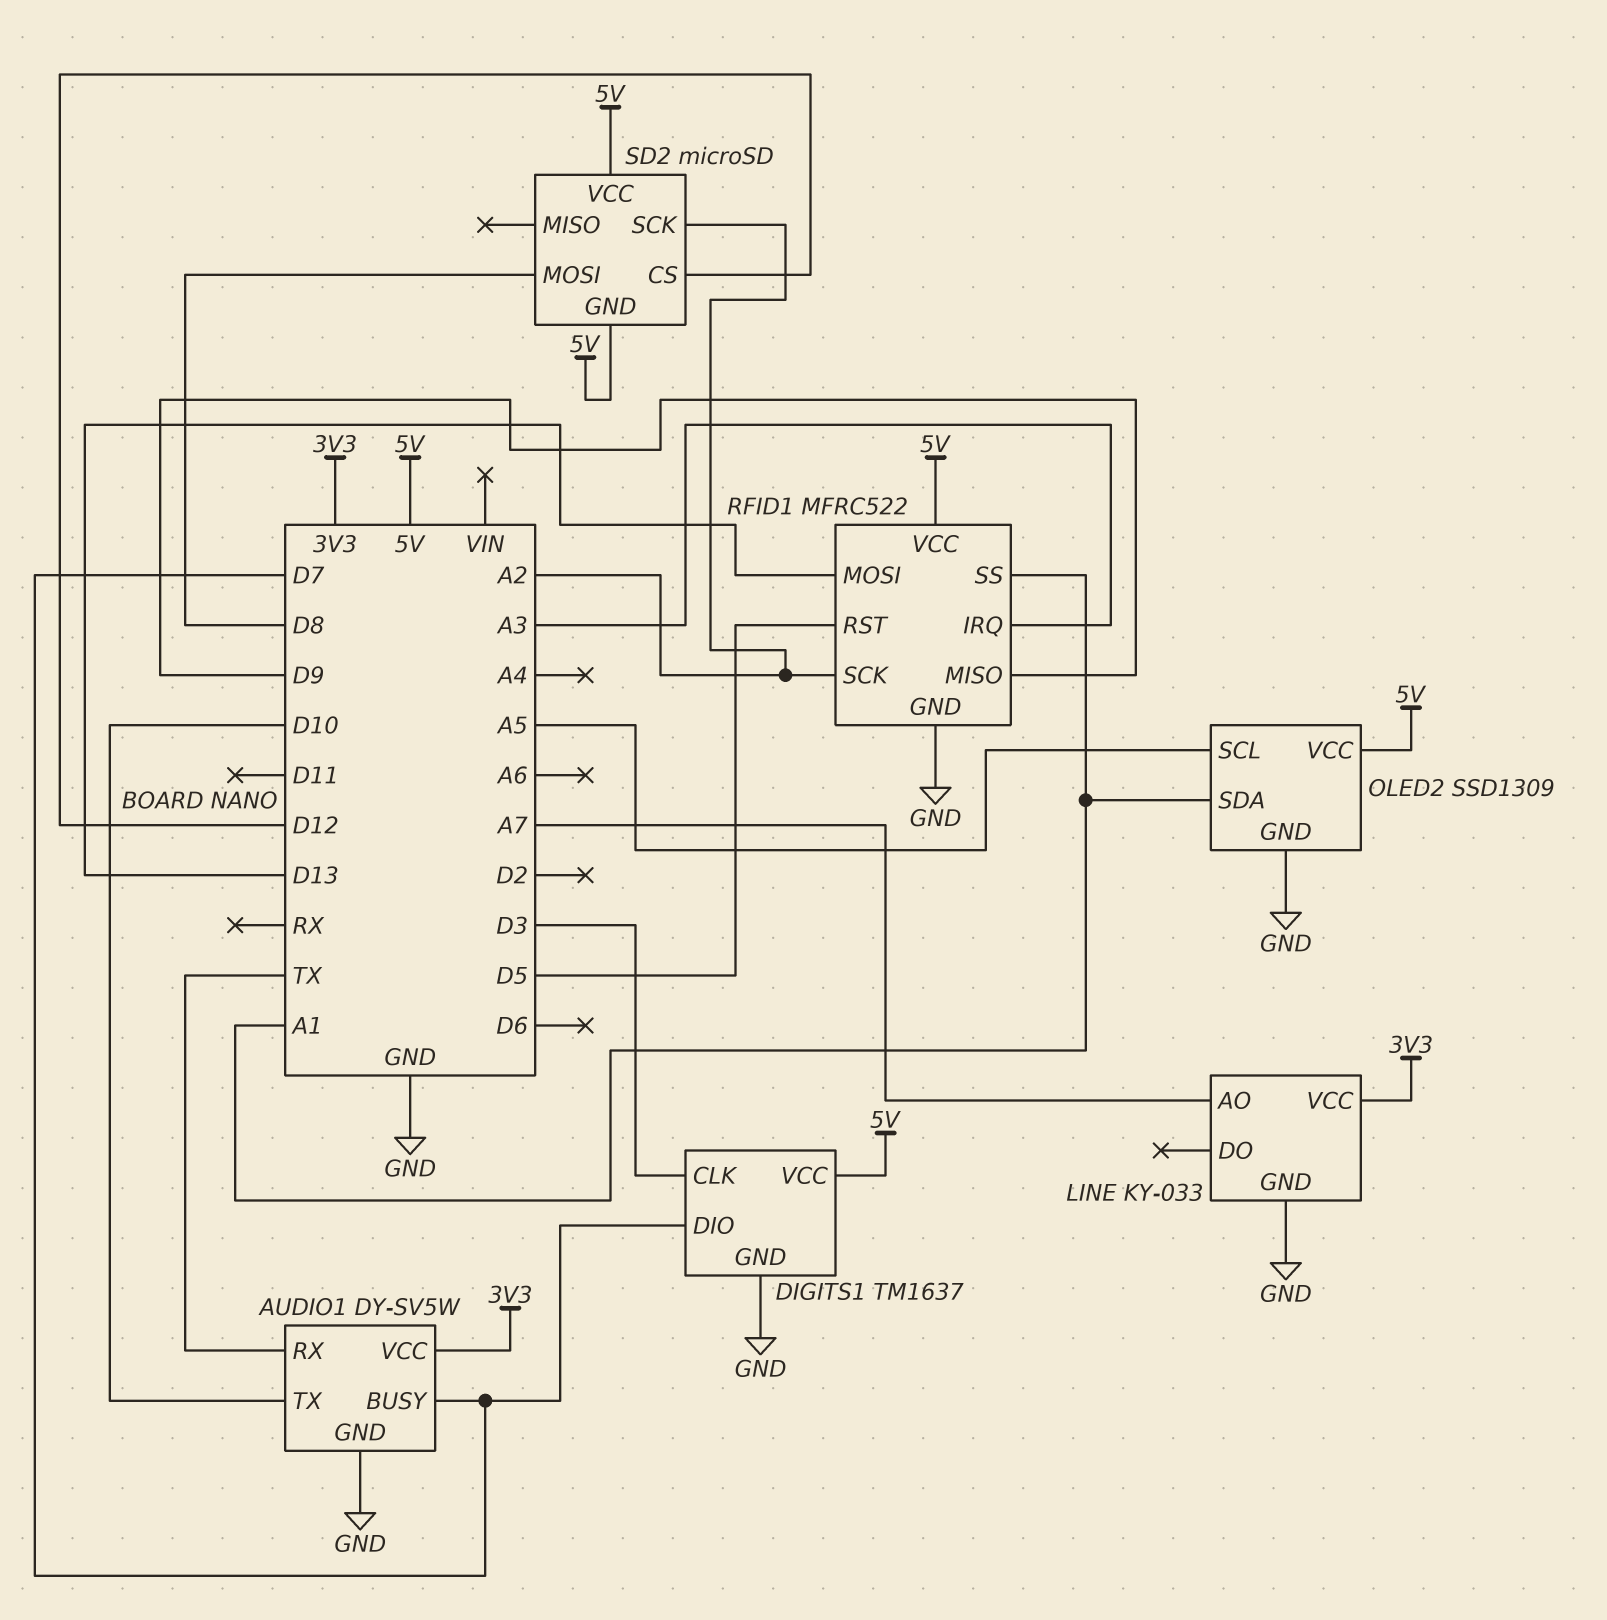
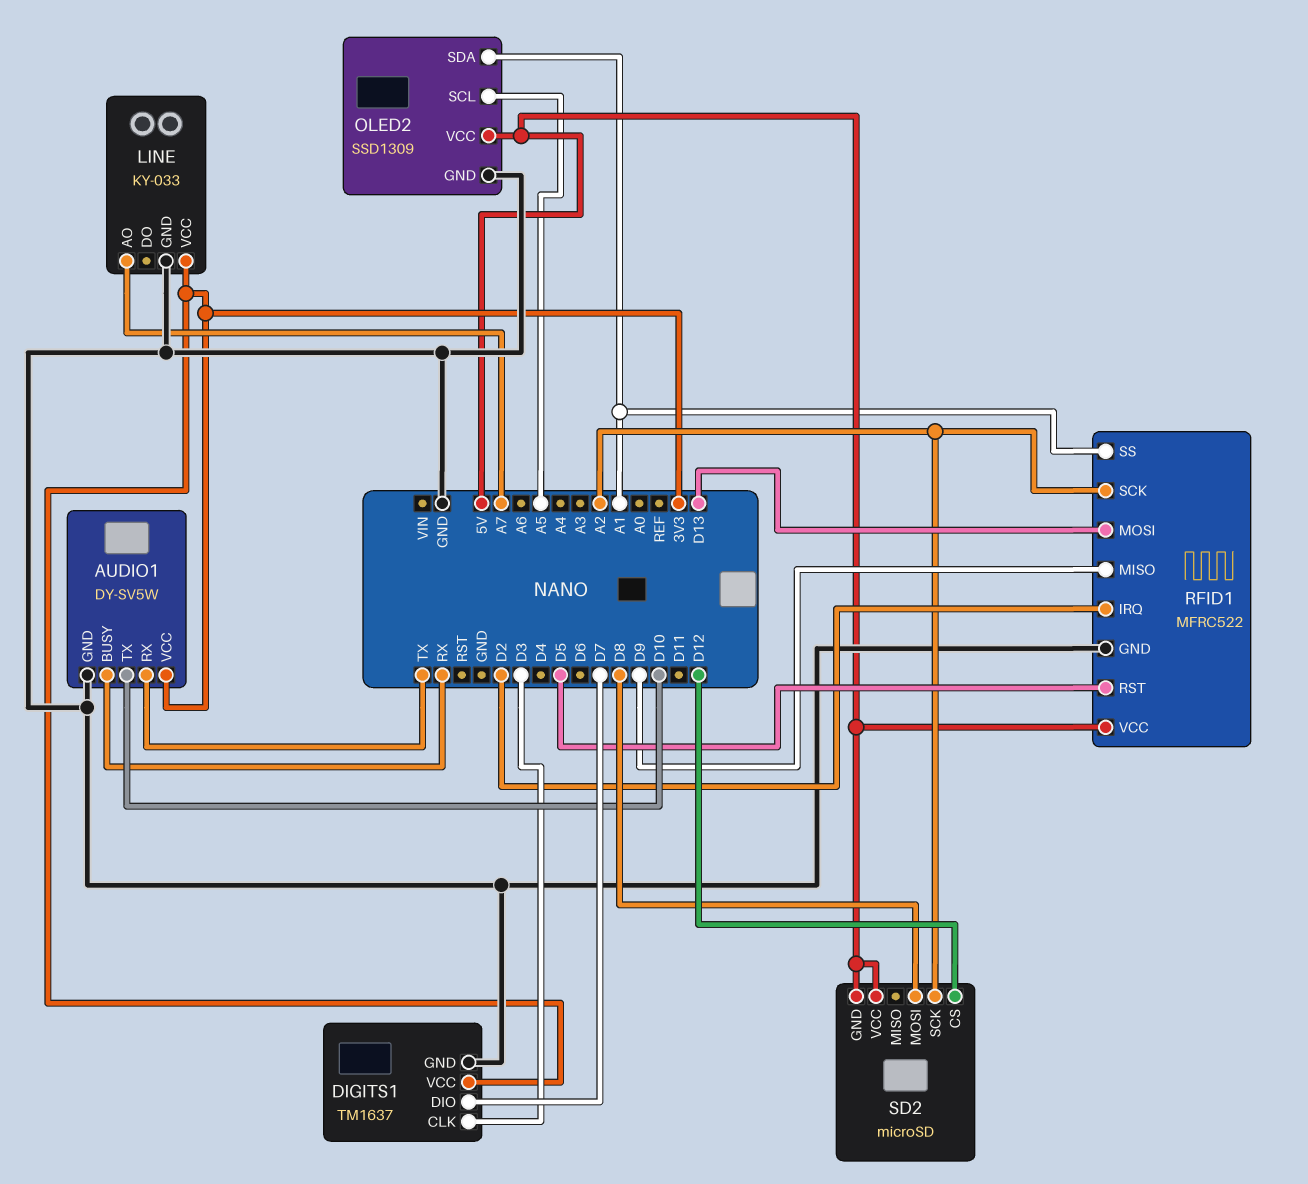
AUDIO1 pin BUSY: D7 -> RX
DIGITS1 pin VCC: 5V -> 3V3
RFID1 pin IRQ: A3 -> D2

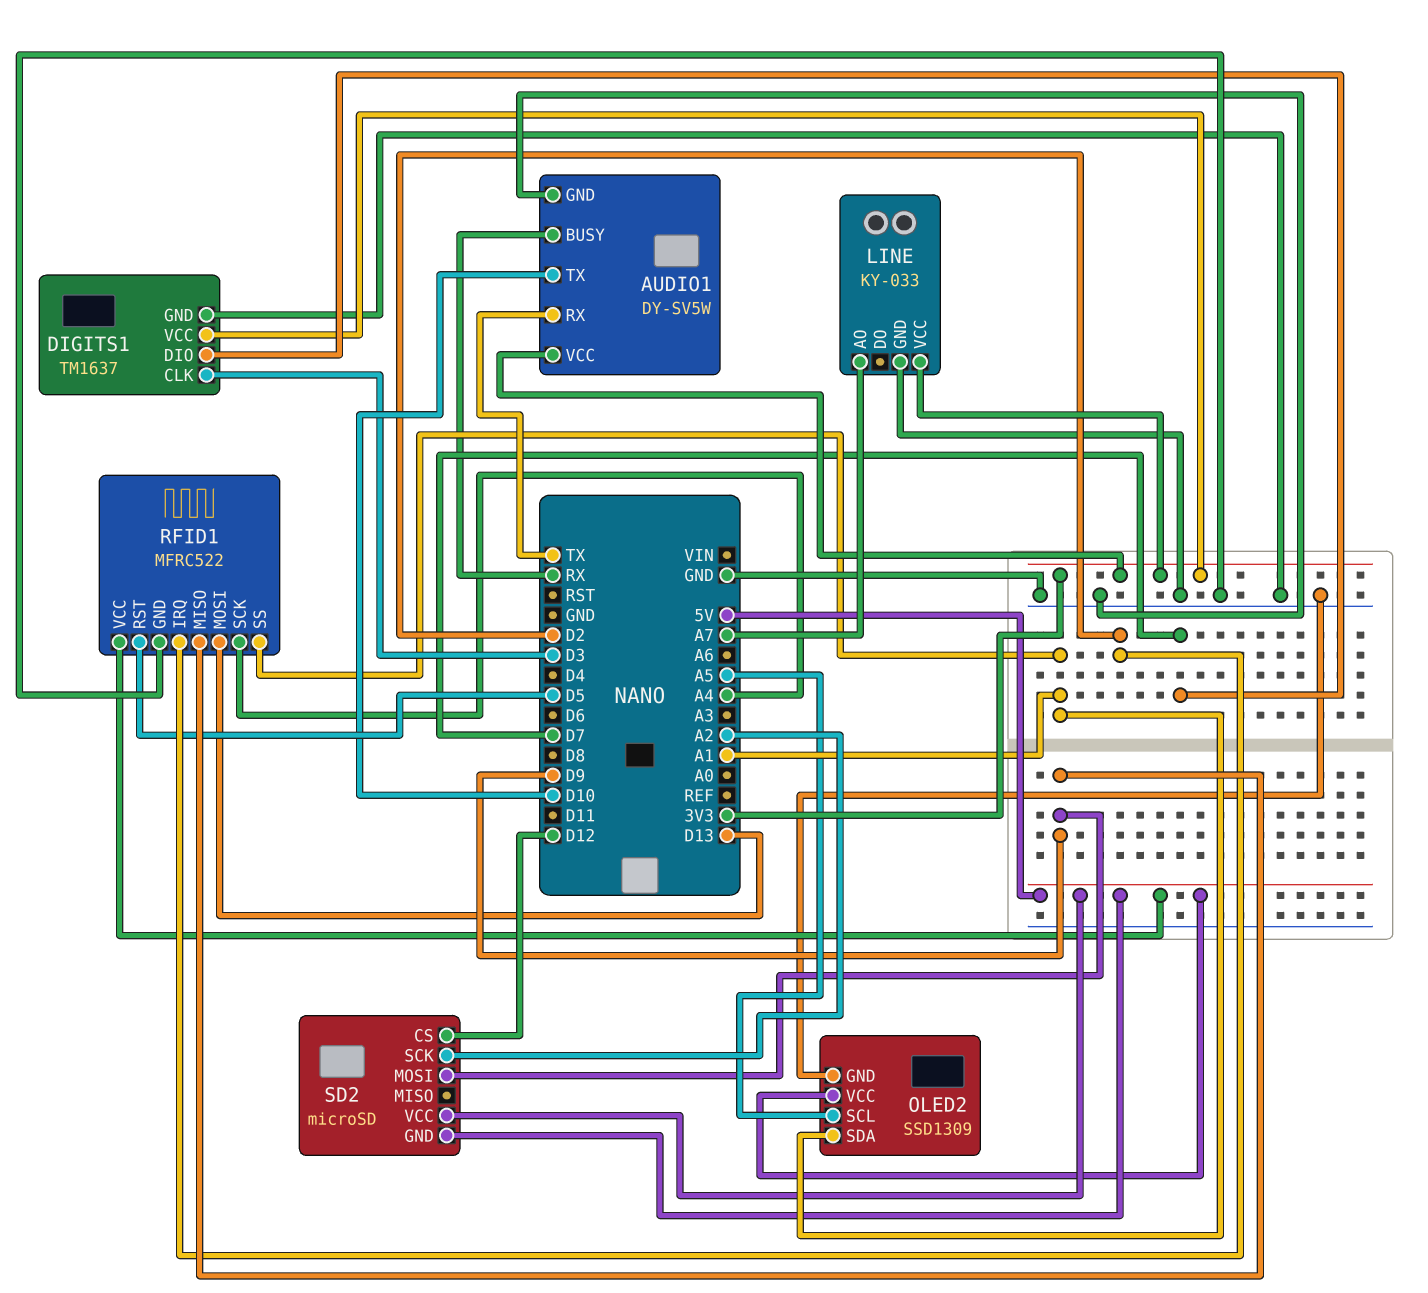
RFID1 pin SCK: A2 -> A4
SD2 pin MOSI: D8 -> D9

